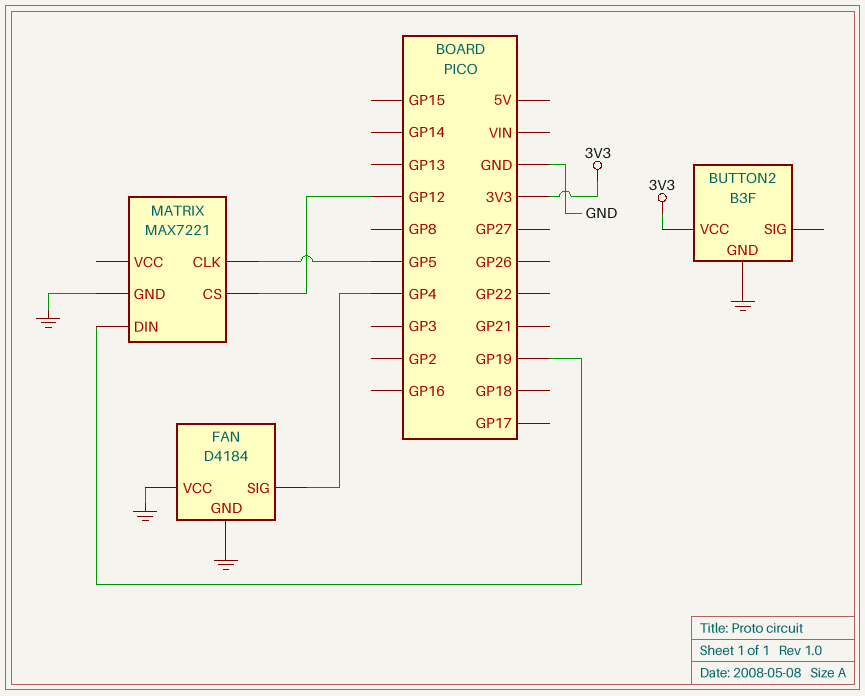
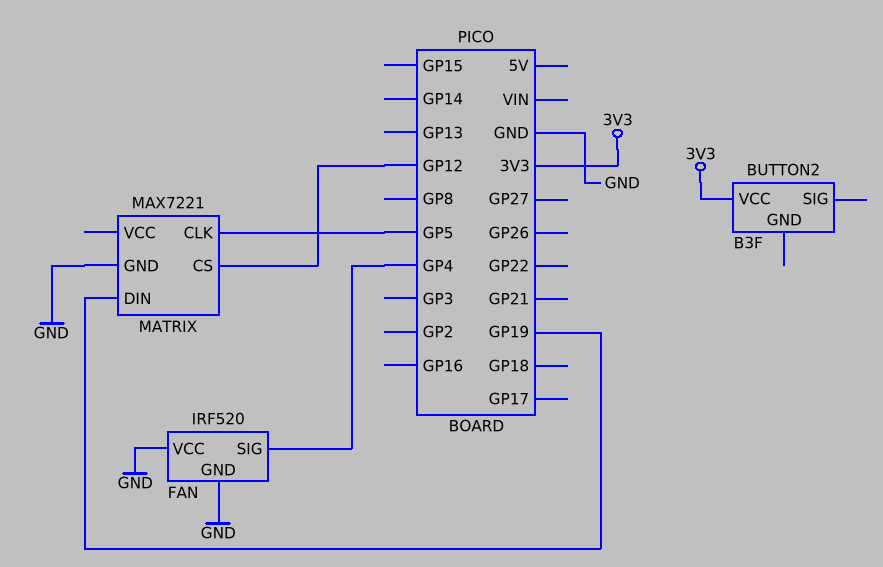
BUTTON2 pin GND: GND -> none
FAN: D4184 -> IRF520

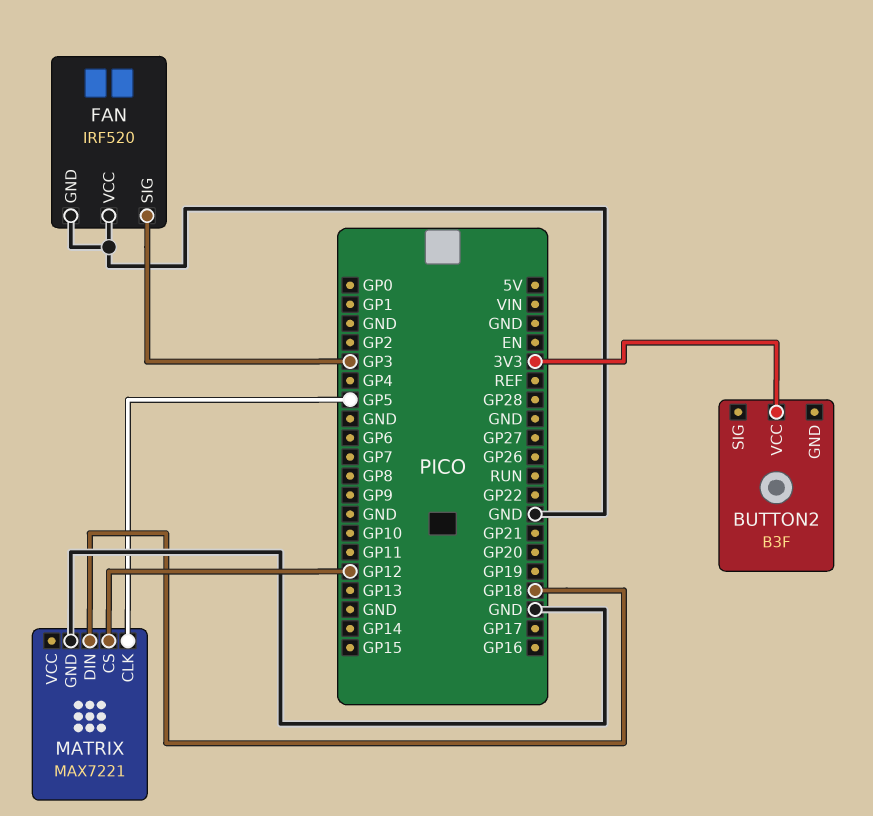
FAN pin SIG: GP4 -> GP3
MATRIX pin DIN: GP19 -> GP18

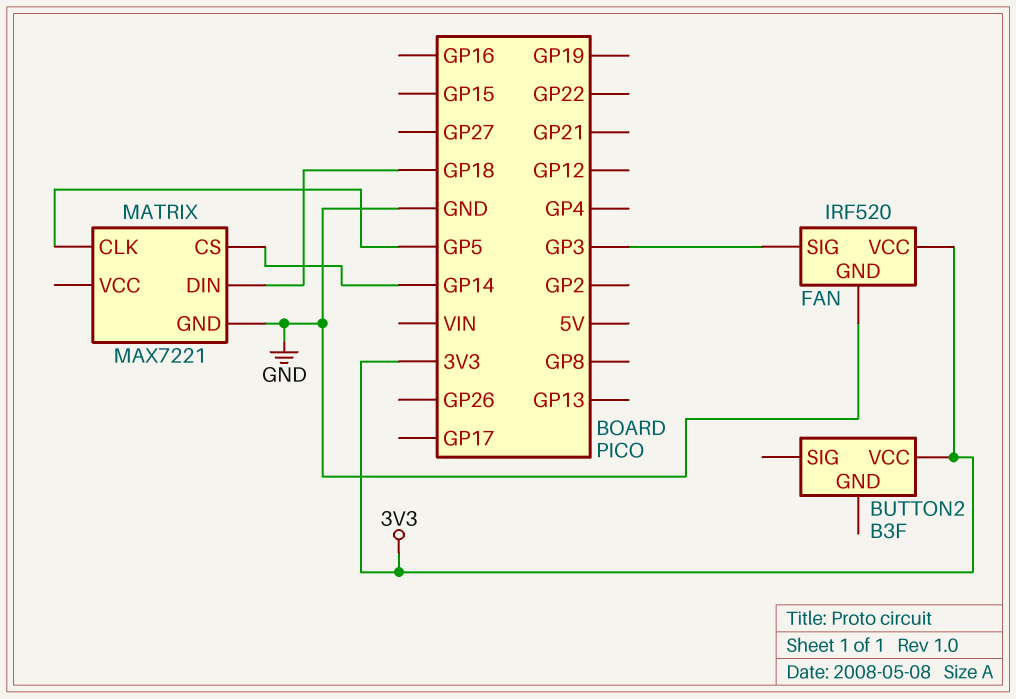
FAN pin VCC: GND -> 3V3
MATRIX pin CS: GP12 -> GP14

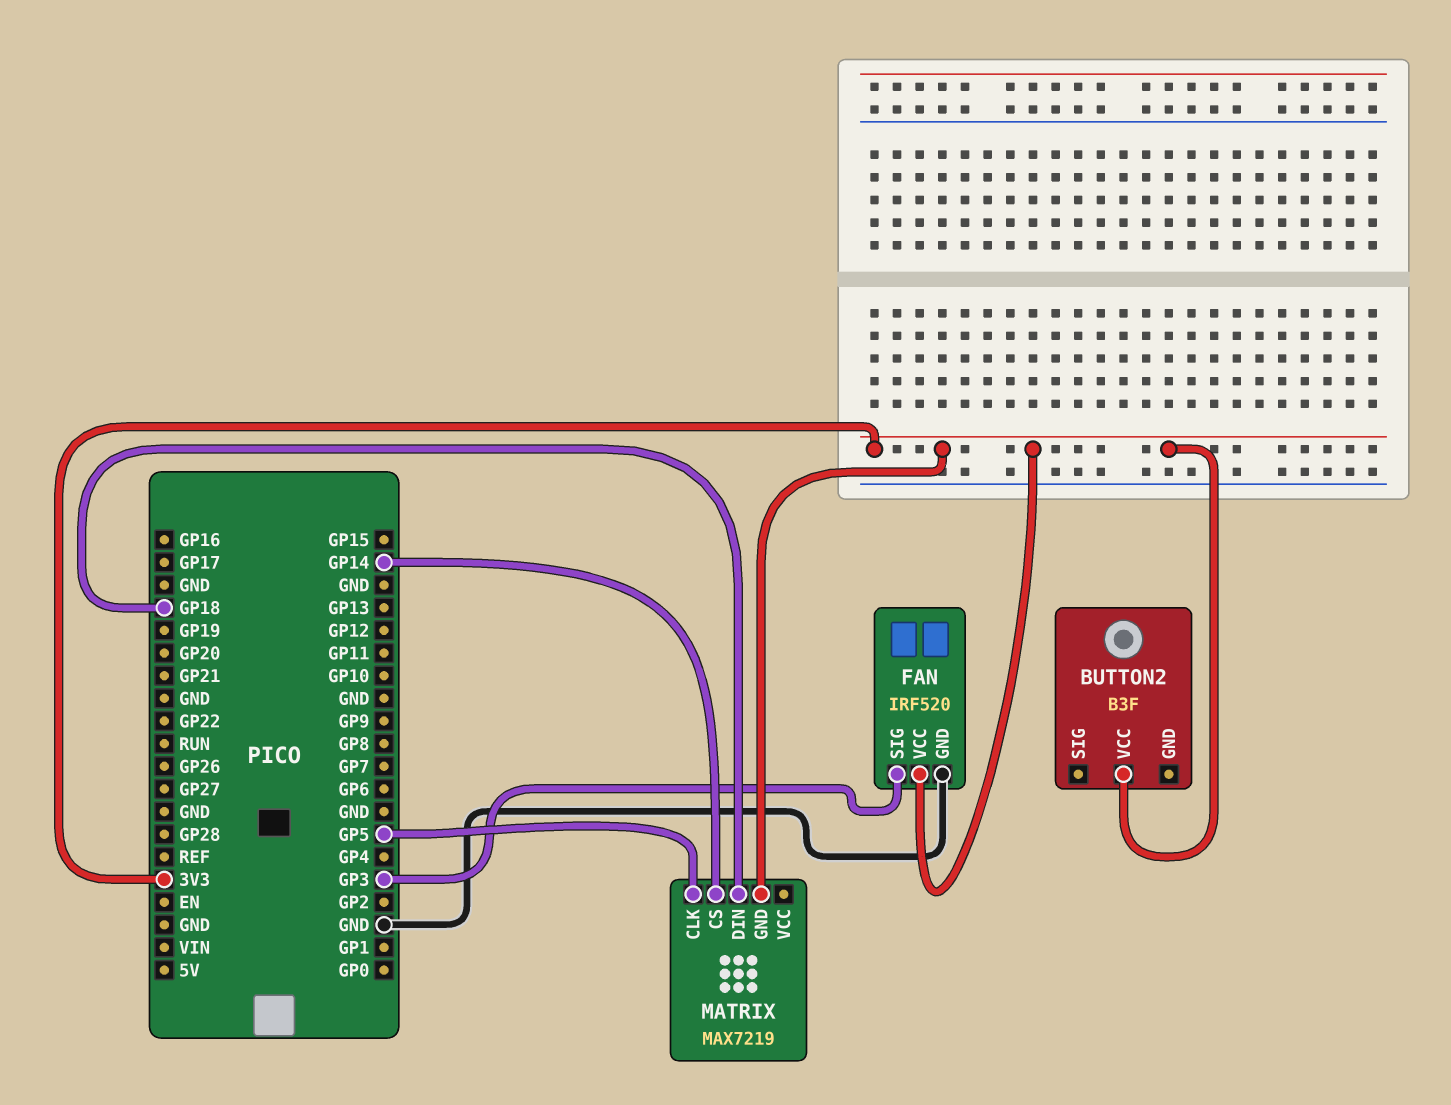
MATRIX: MAX7221 -> MAX7219
MATRIX pin GND: GND -> 3V3

